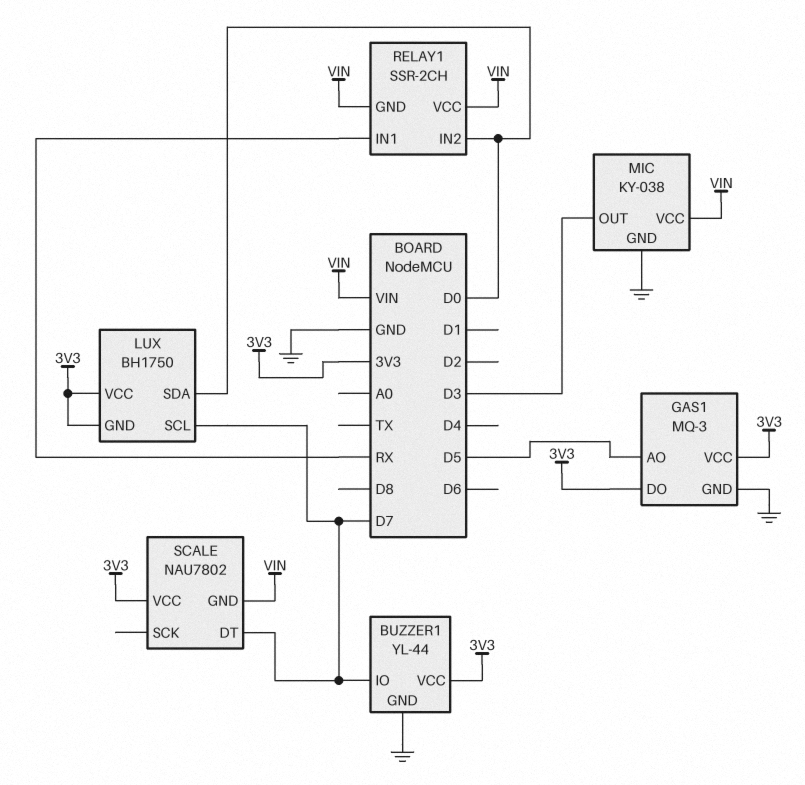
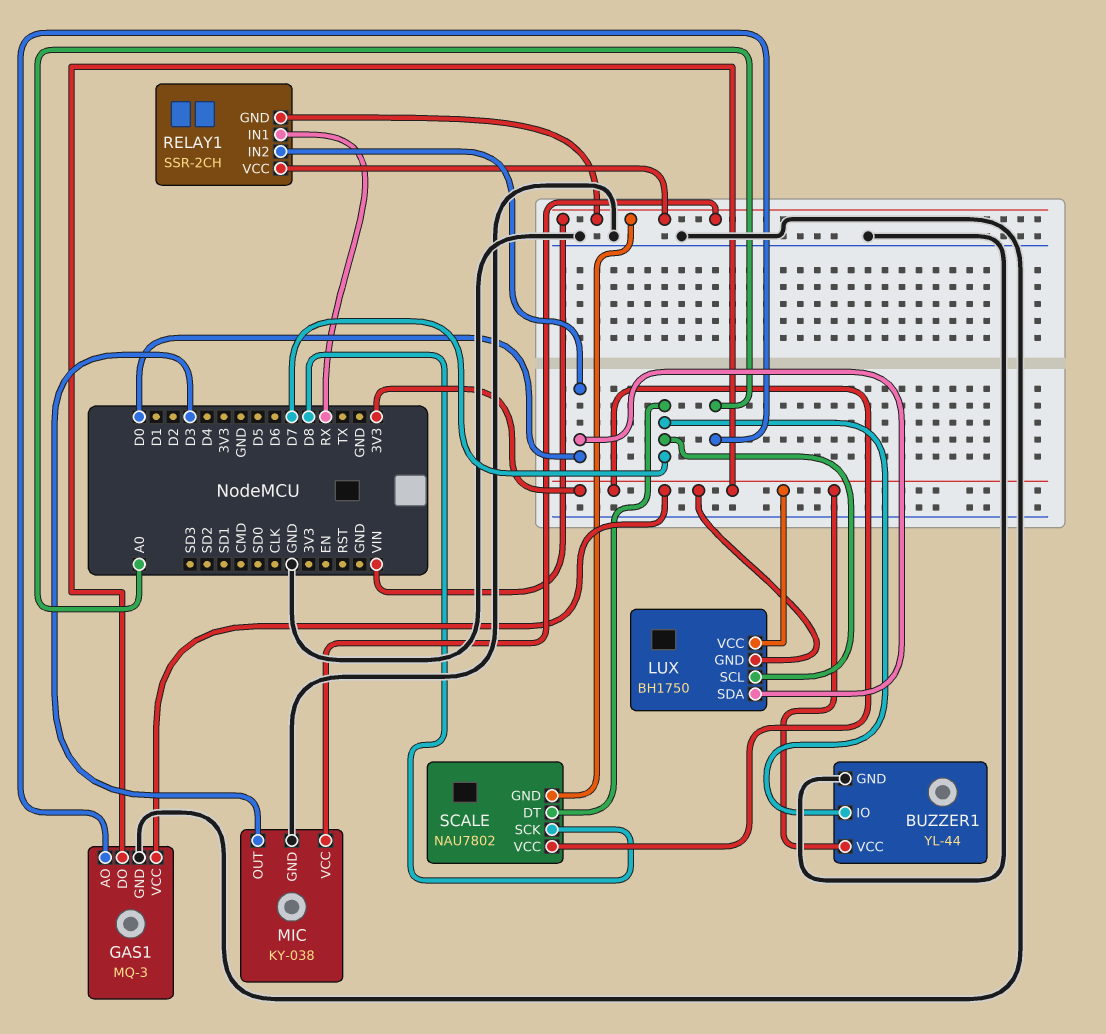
GAS1 pin AO: D5 -> A0
SCALE pin SCK: none -> D8

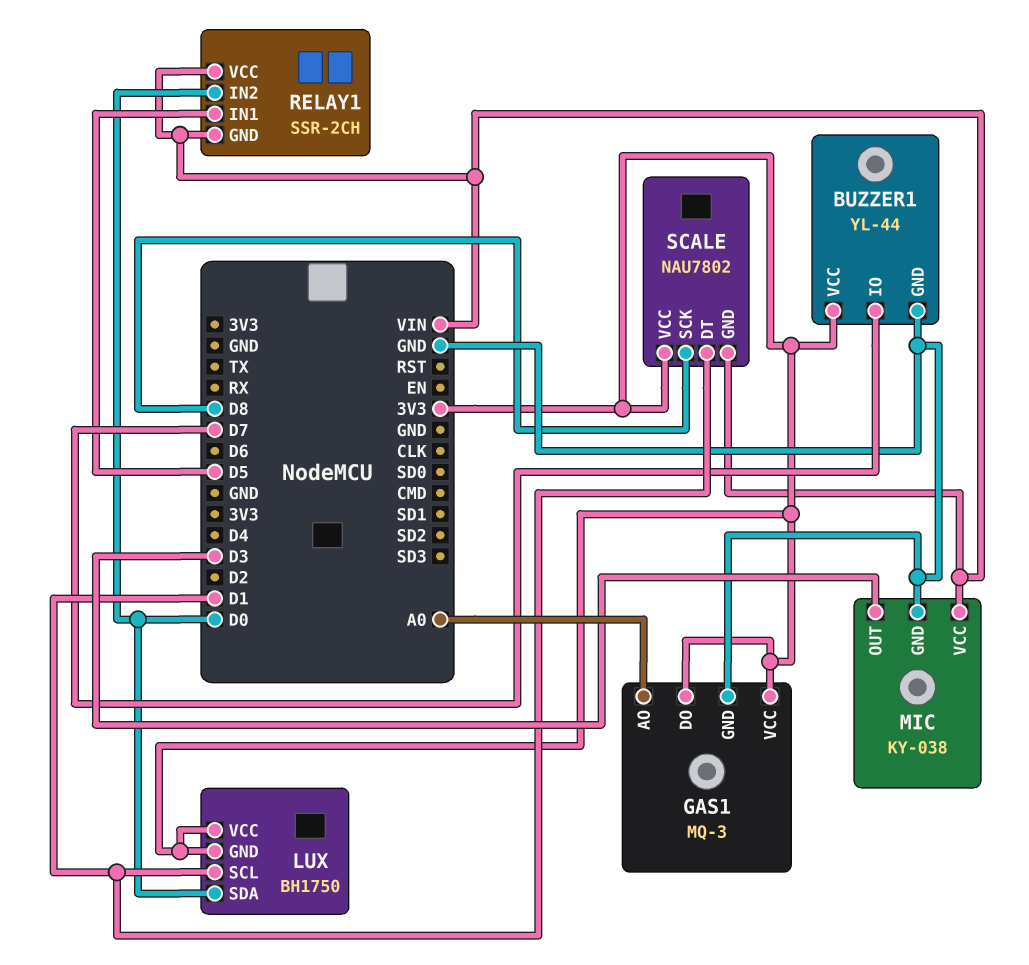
LUX pin SCL: D7 -> D1
RELAY1 pin IN1: RX -> D5
SCALE pin DT: D7 -> D1

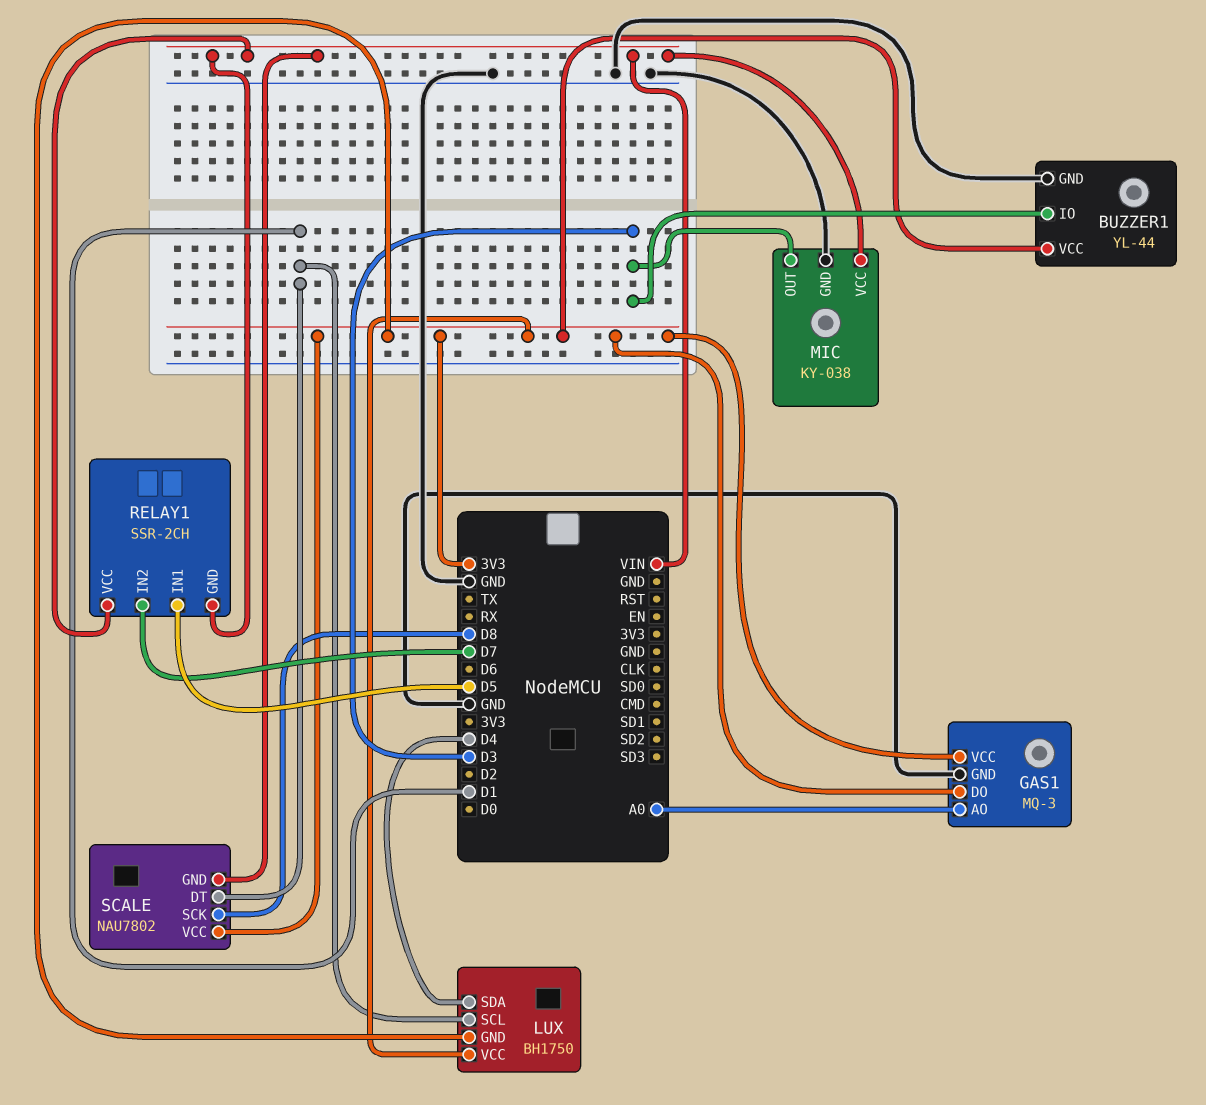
BUZZER1 pin IO: D7 -> D3
LUX pin SDA: D0 -> D4
RELAY1 pin IN2: D0 -> D7

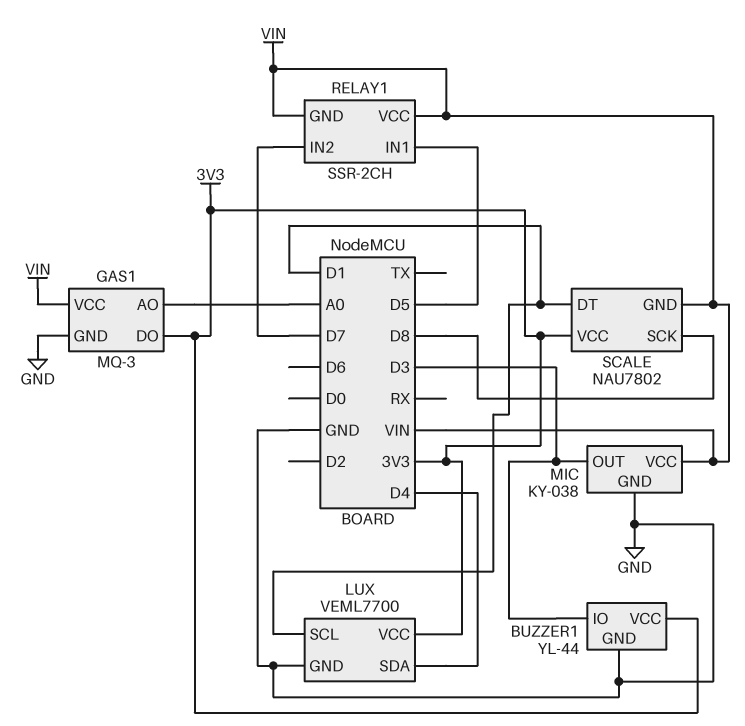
GAS1 pin VCC: 3V3 -> VIN
LUX: BH1750 -> VEML7700
LUX pin GND: 3V3 -> GND

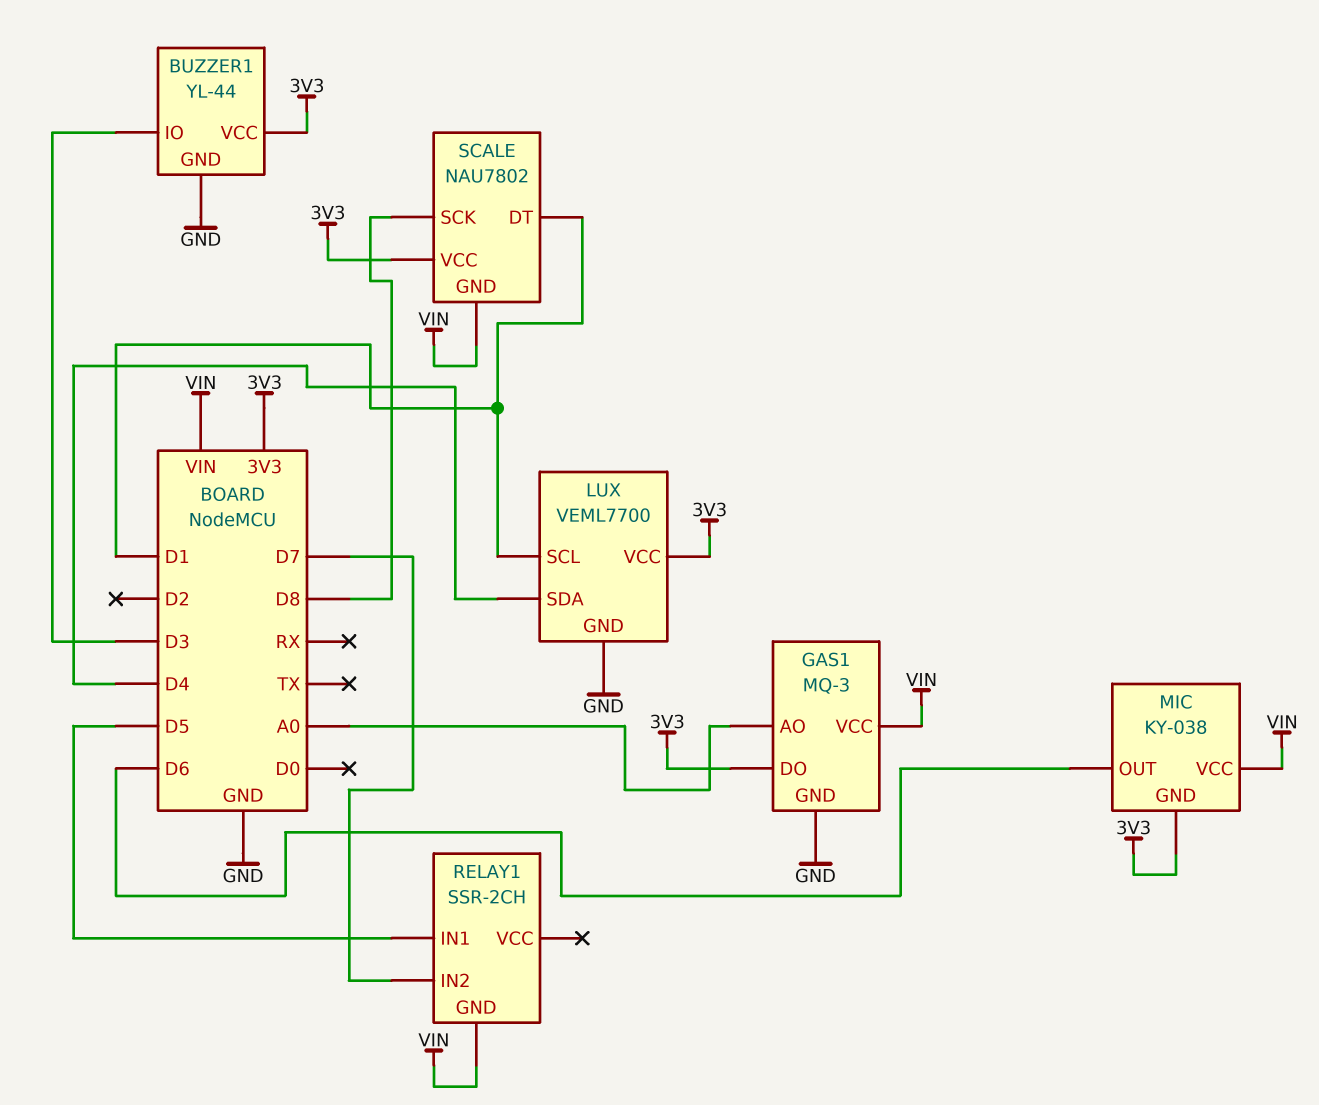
MIC pin GND: GND -> 3V3
MIC pin OUT: D3 -> D6
RELAY1 pin VCC: VIN -> none

